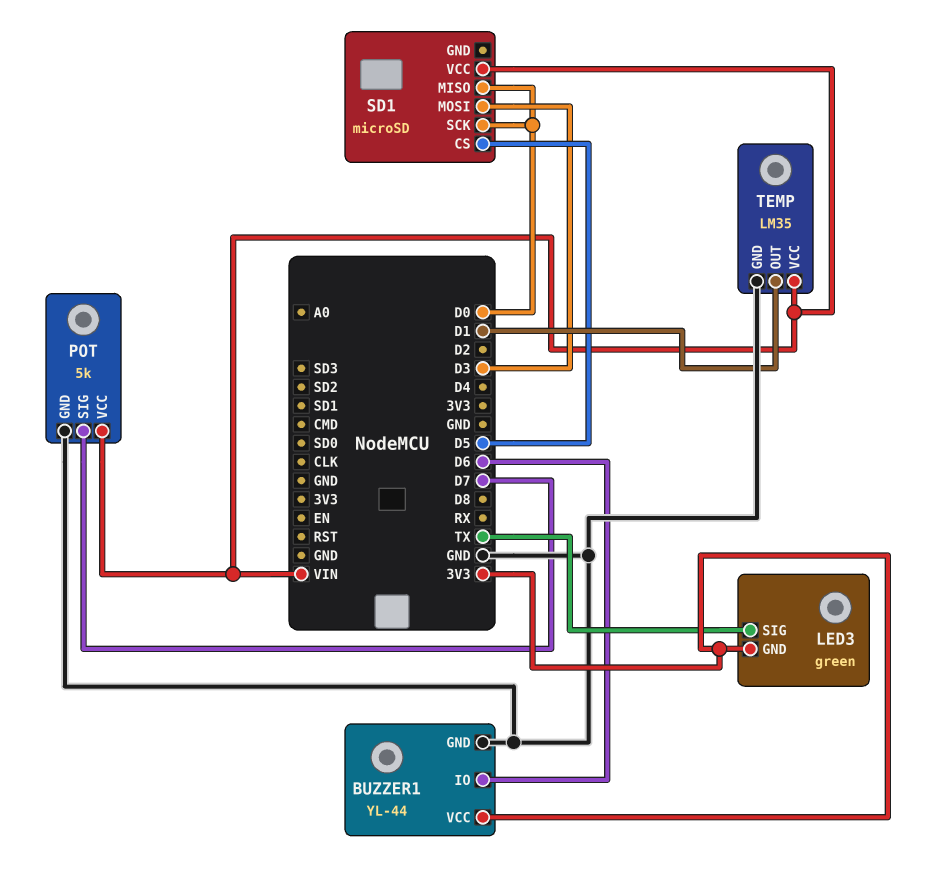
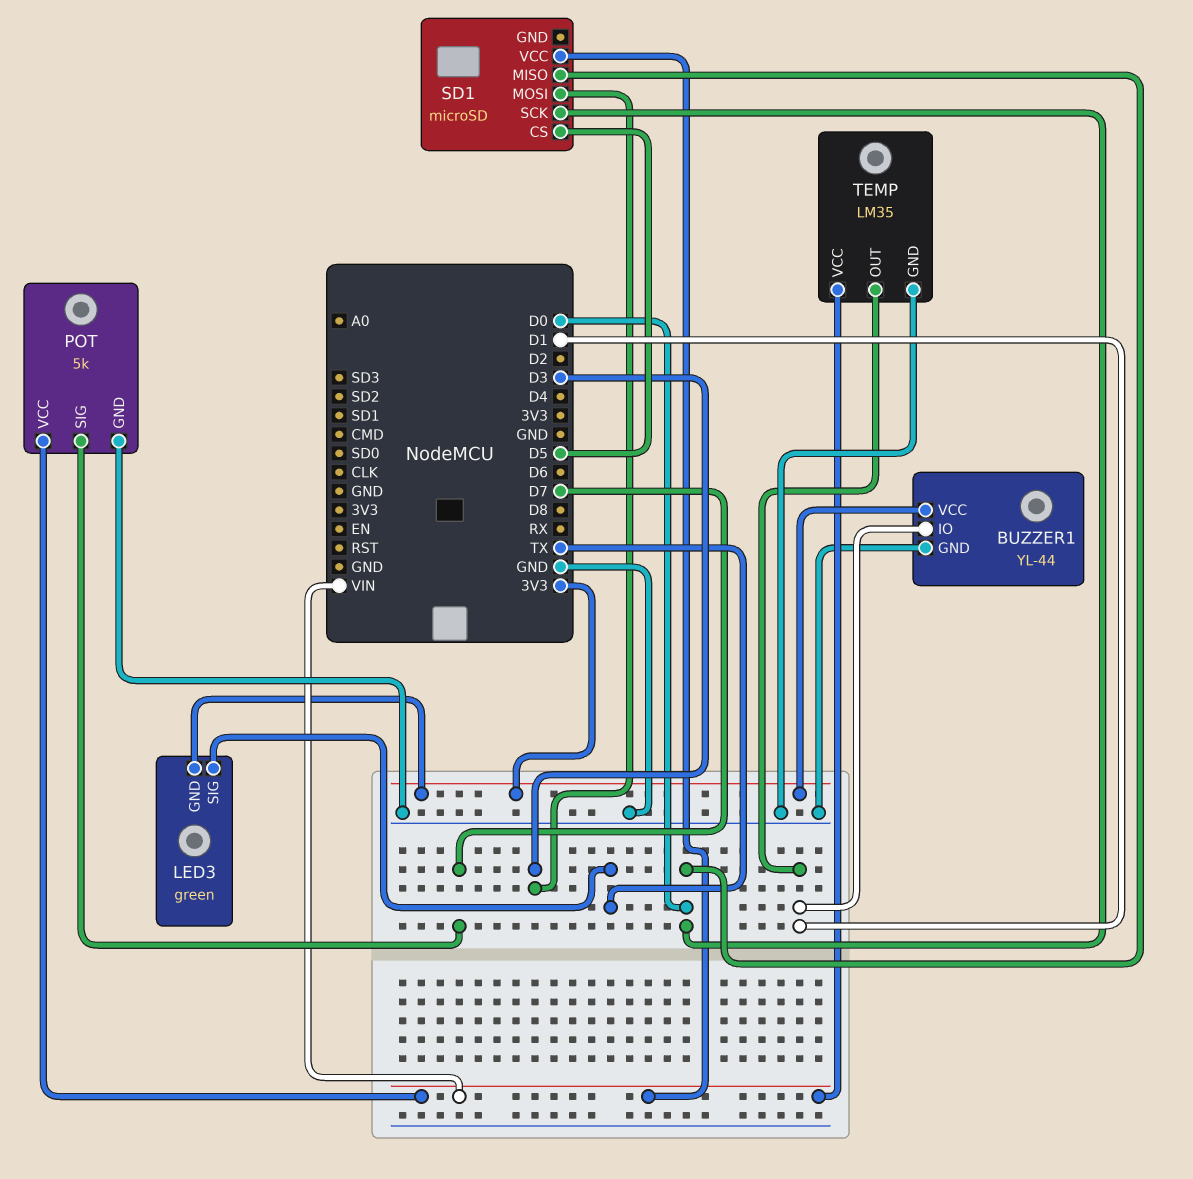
BUZZER1 pin IO: D6 -> D1

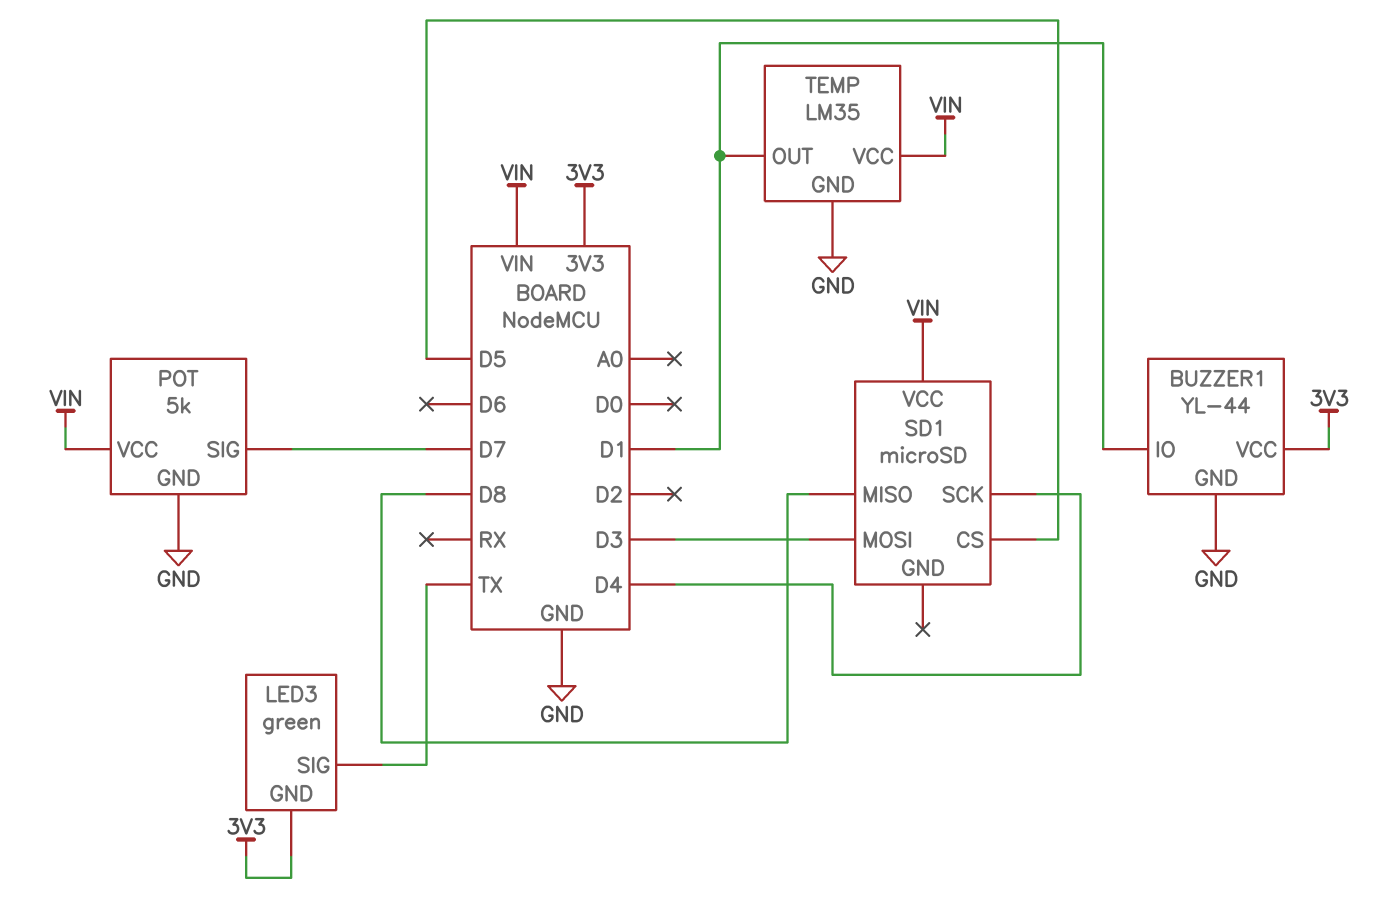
SD1 pin MISO: D0 -> D8
SD1 pin SCK: D0 -> D4

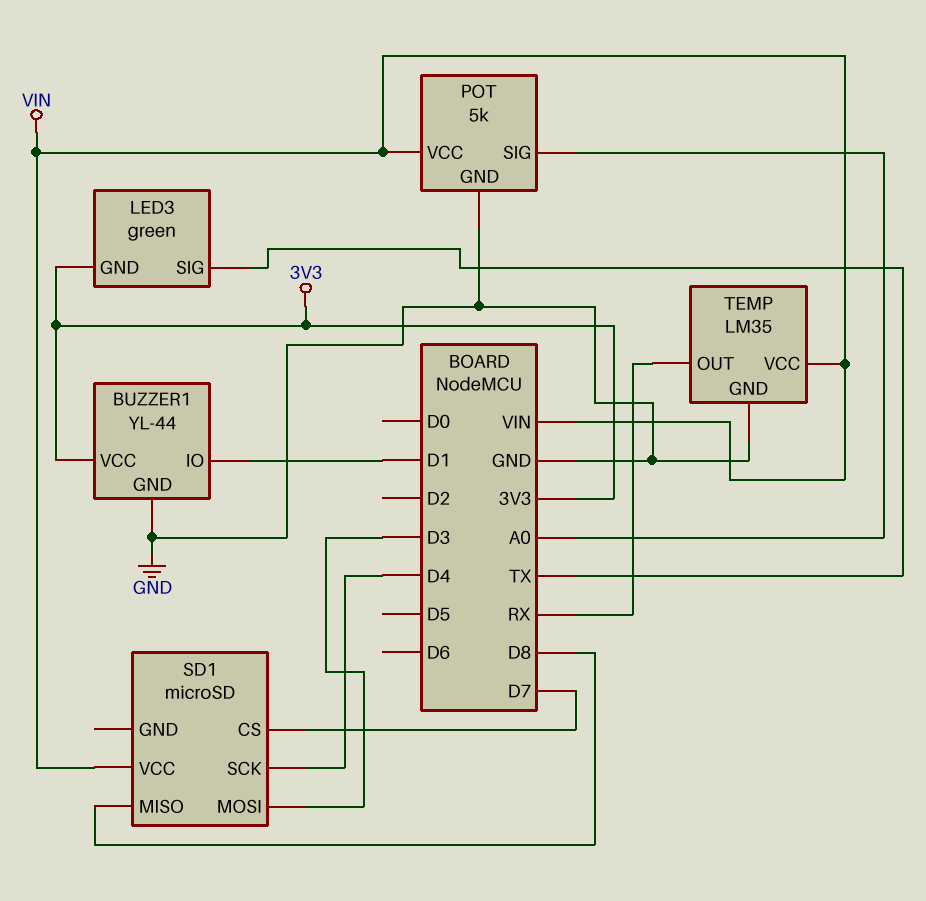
POT pin SIG: D7 -> A0
SD1 pin CS: D5 -> D7
TEMP pin OUT: D1 -> RX

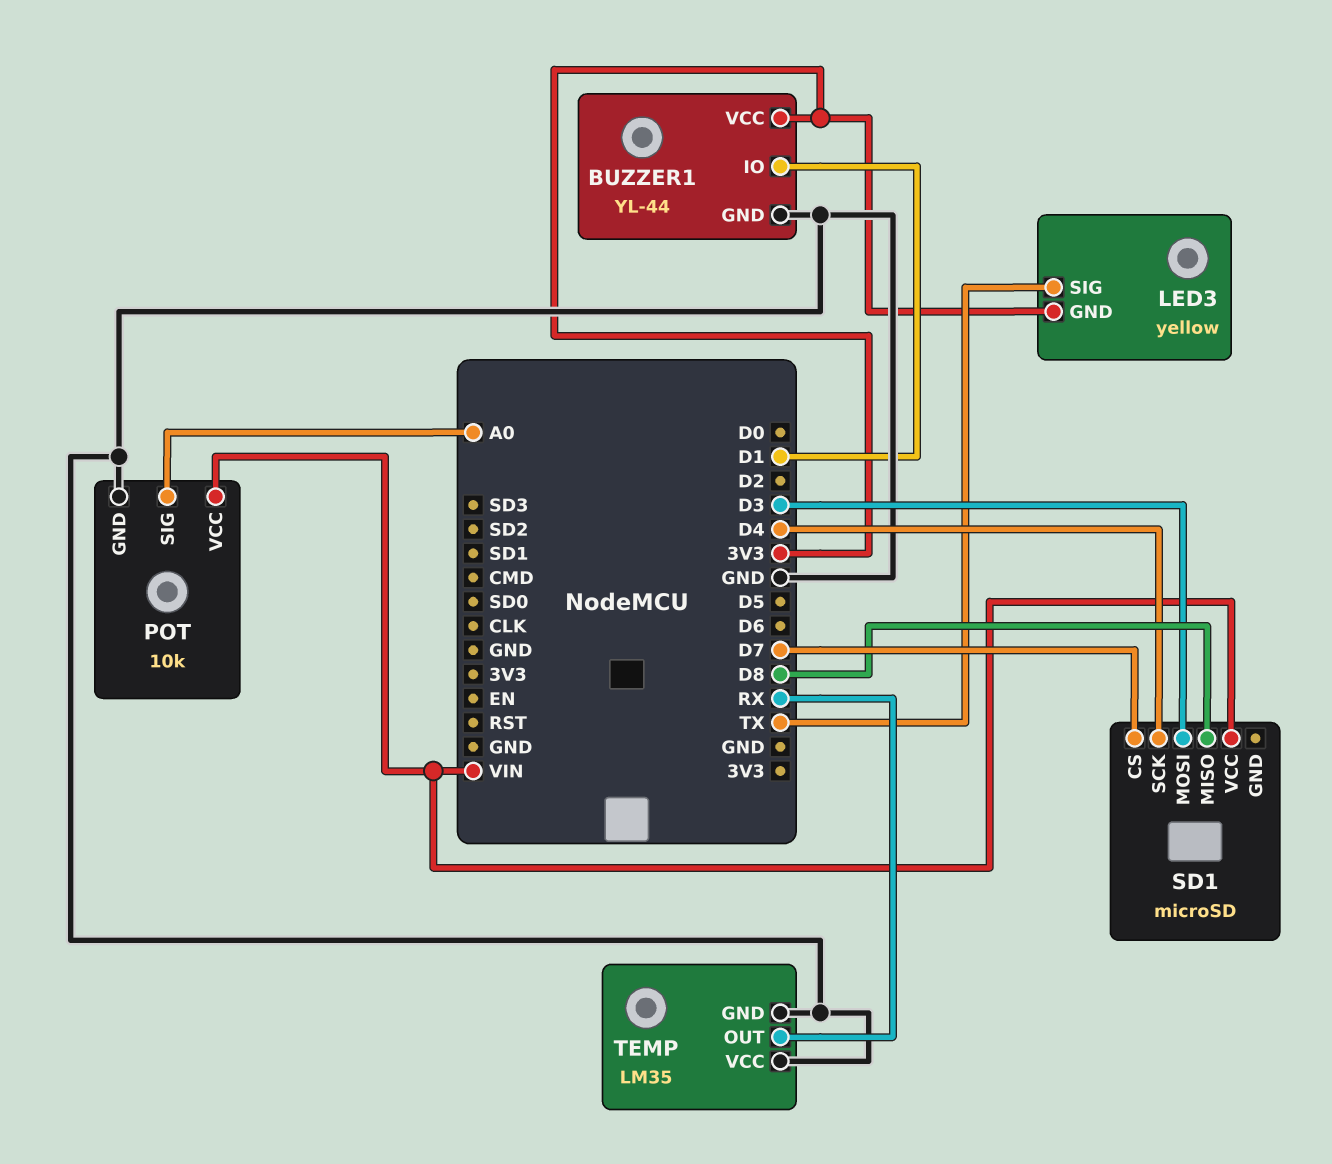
LED3: green -> yellow
POT: 5k -> 10k
TEMP pin VCC: VIN -> GND

